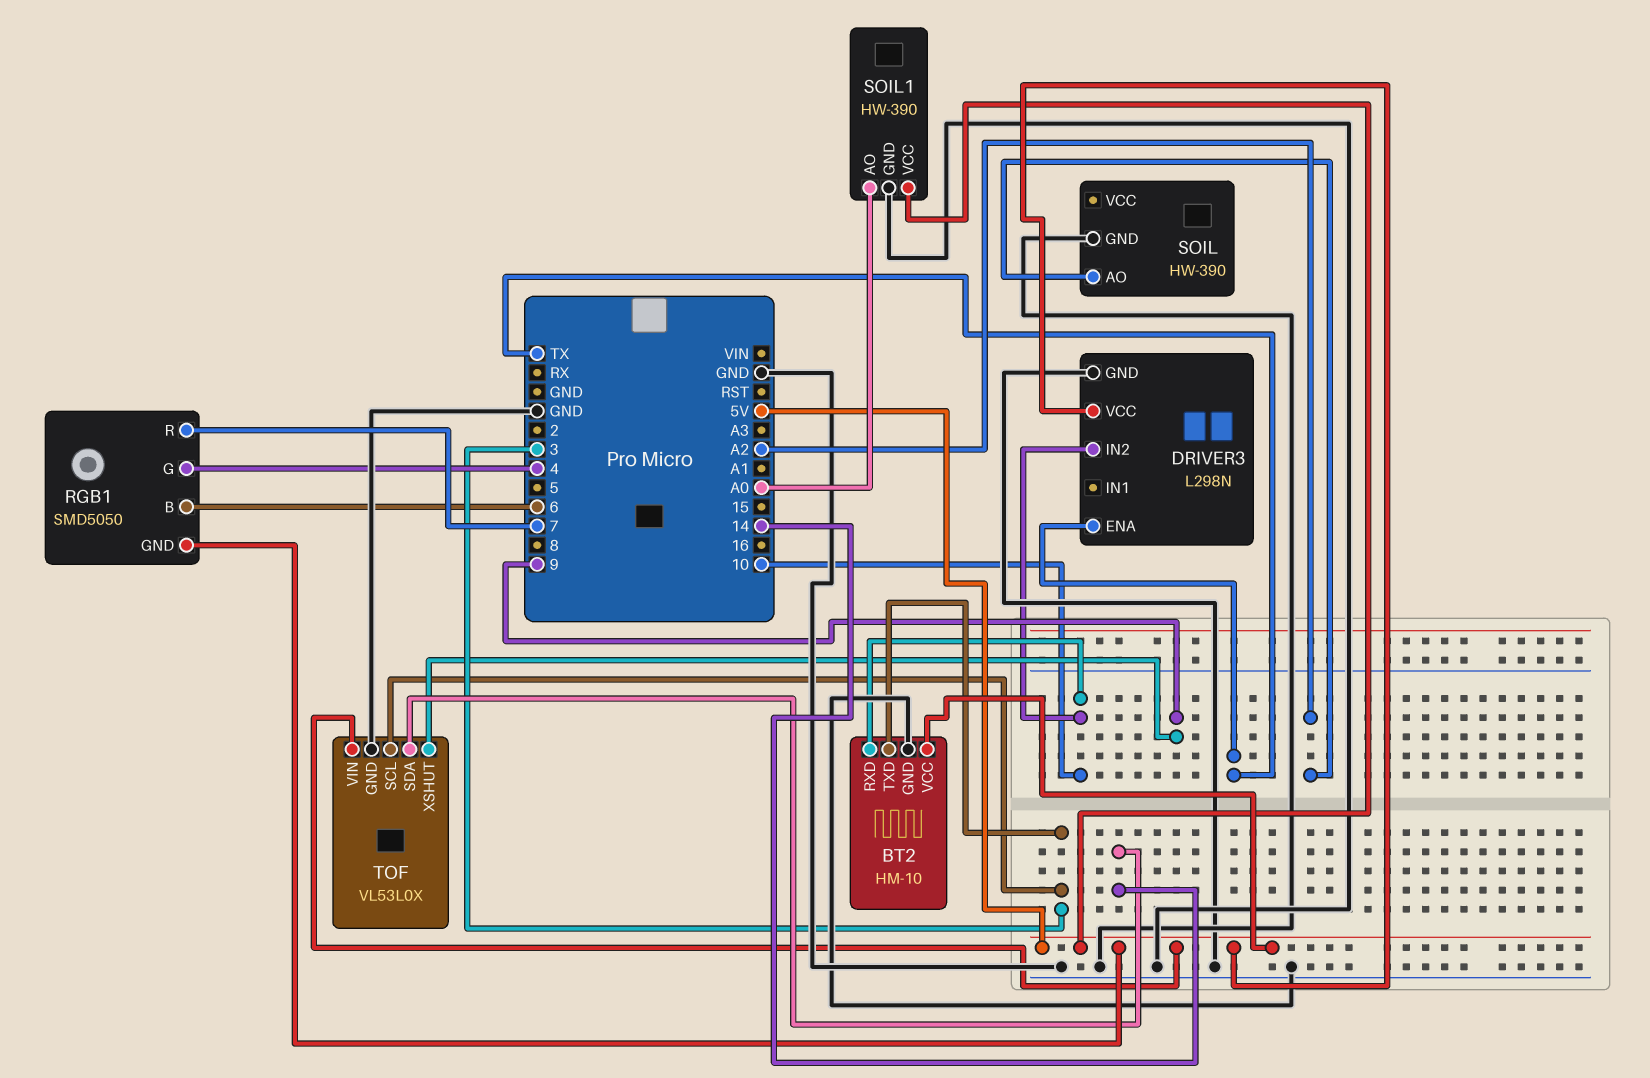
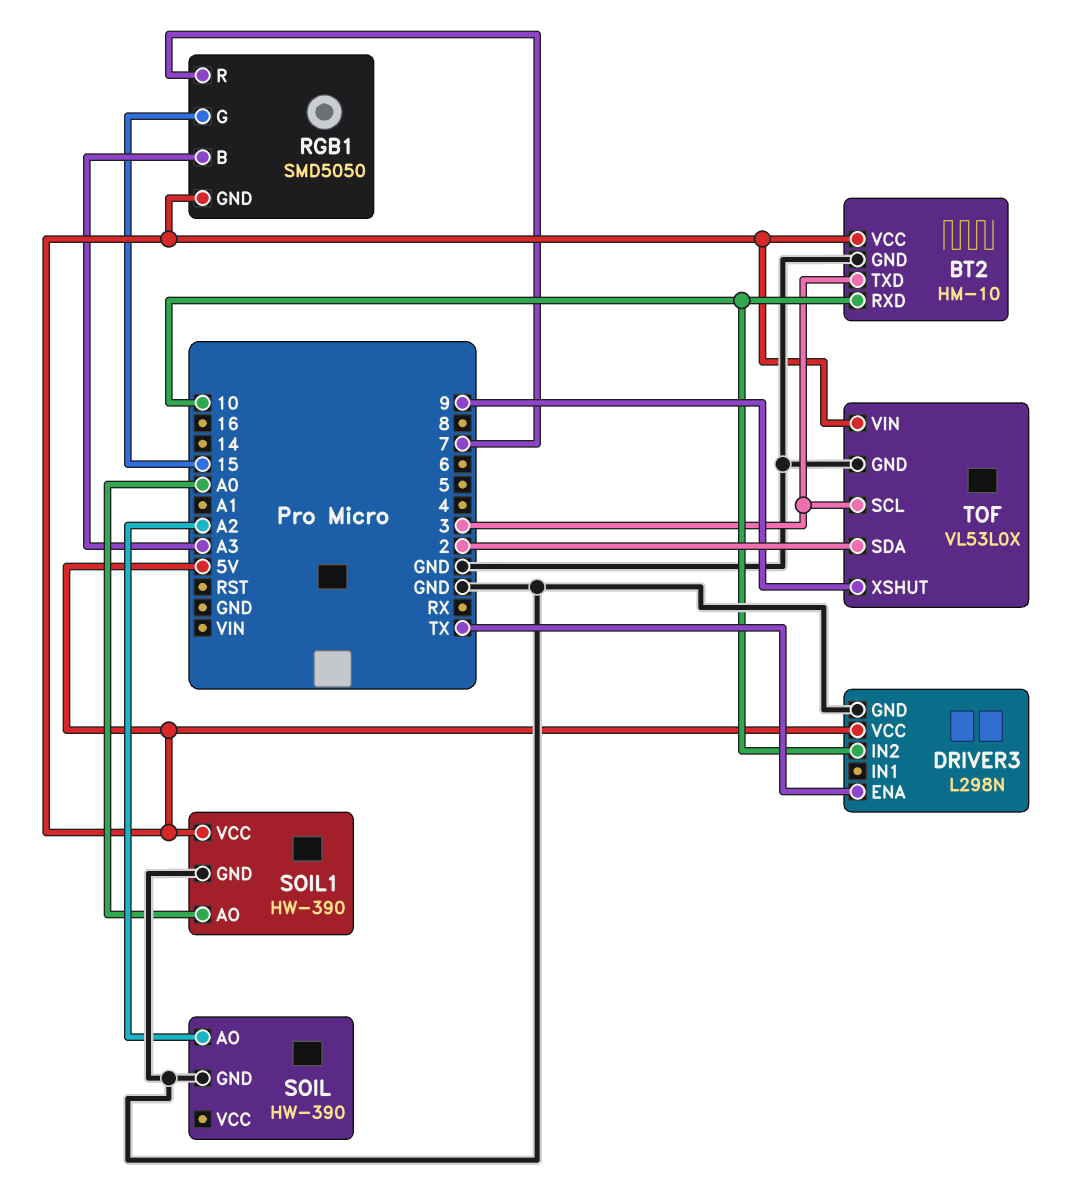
RGB1 pin B: 6 -> A3
RGB1 pin G: 4 -> 15
TOF pin SDA: 14 -> 2

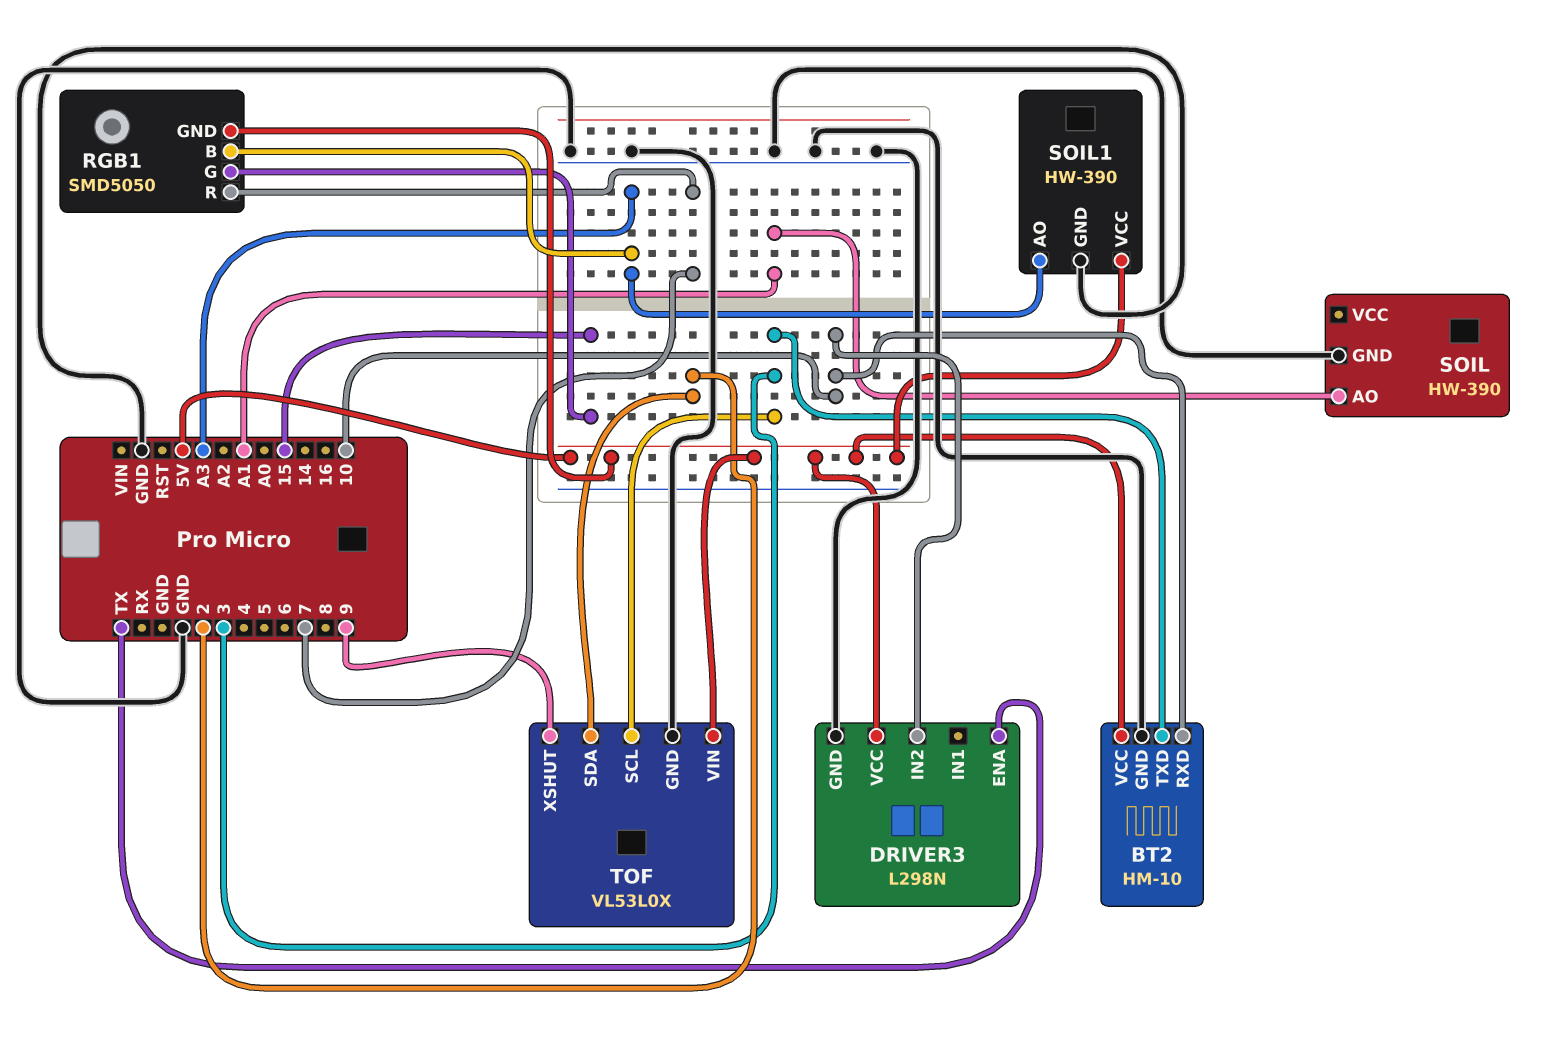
SOIL pin AO: A2 -> A1
SOIL1 pin AO: A0 -> A3

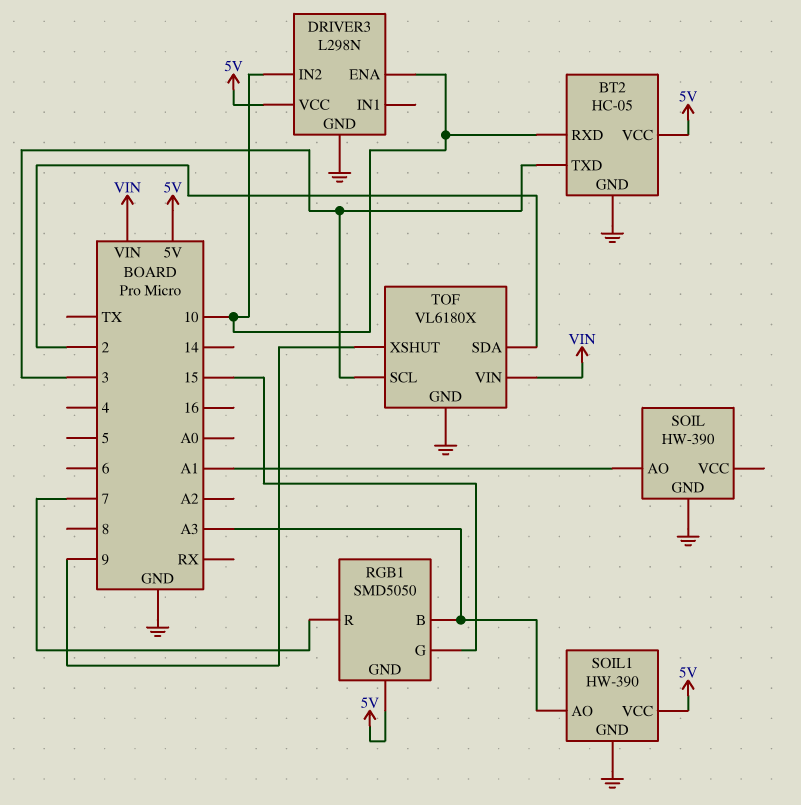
BT2: HM-10 -> HC-05
DRIVER3 pin ENA: TX -> 10
TOF: VL53L0X -> VL6180X
TOF pin VIN: 5V -> VIN

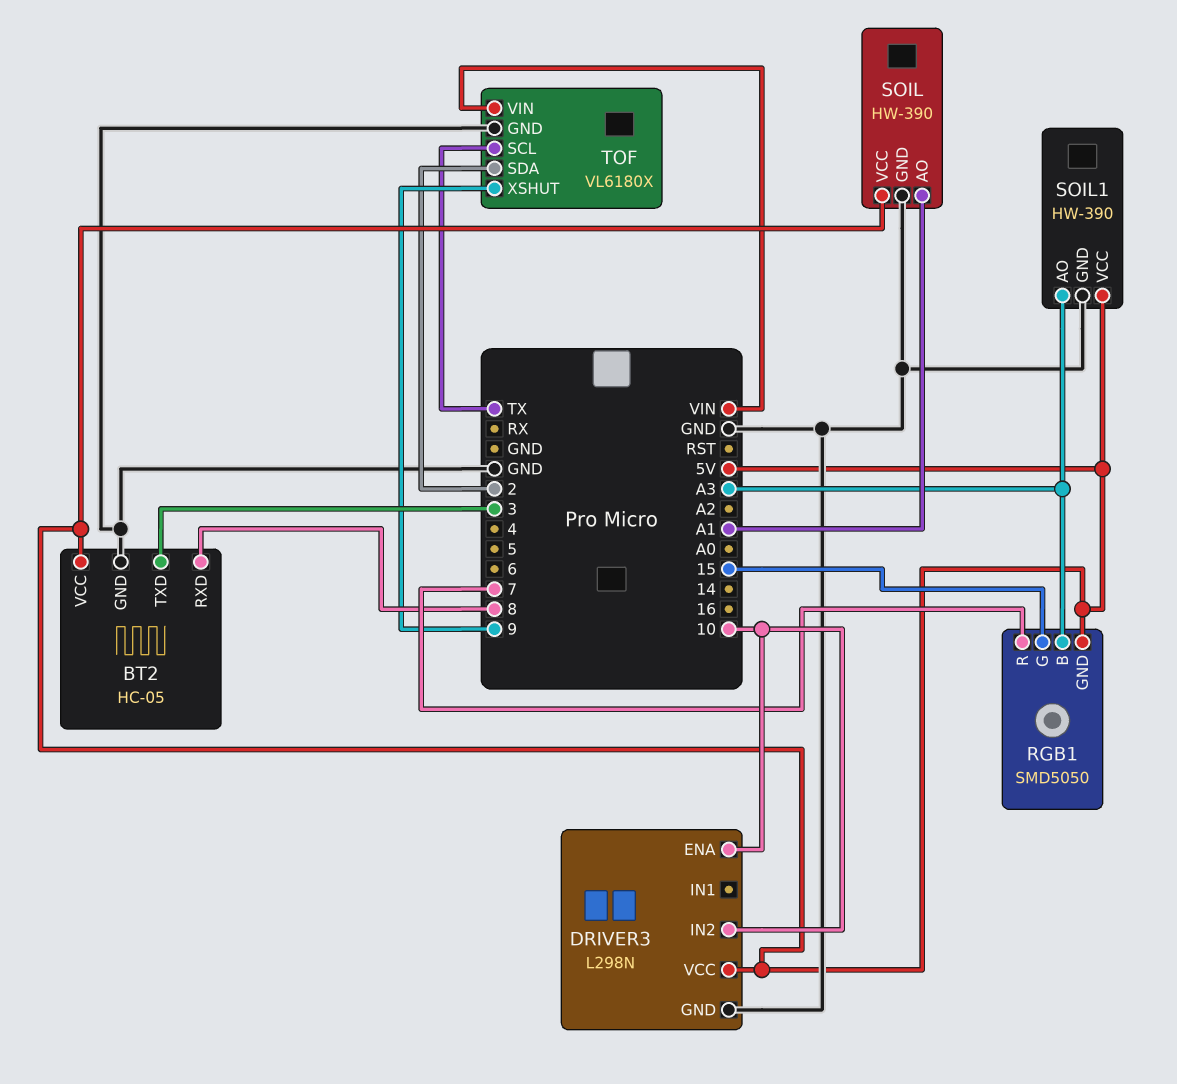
BT2 pin RXD: 10 -> 8
SOIL pin VCC: none -> 5V
TOF pin SCL: 3 -> TX

